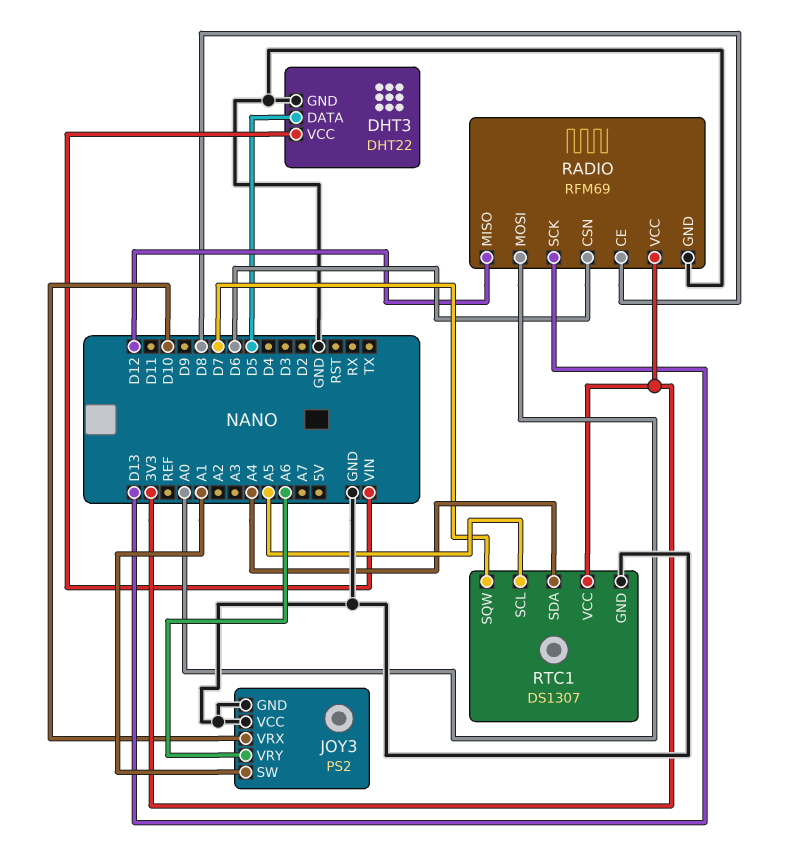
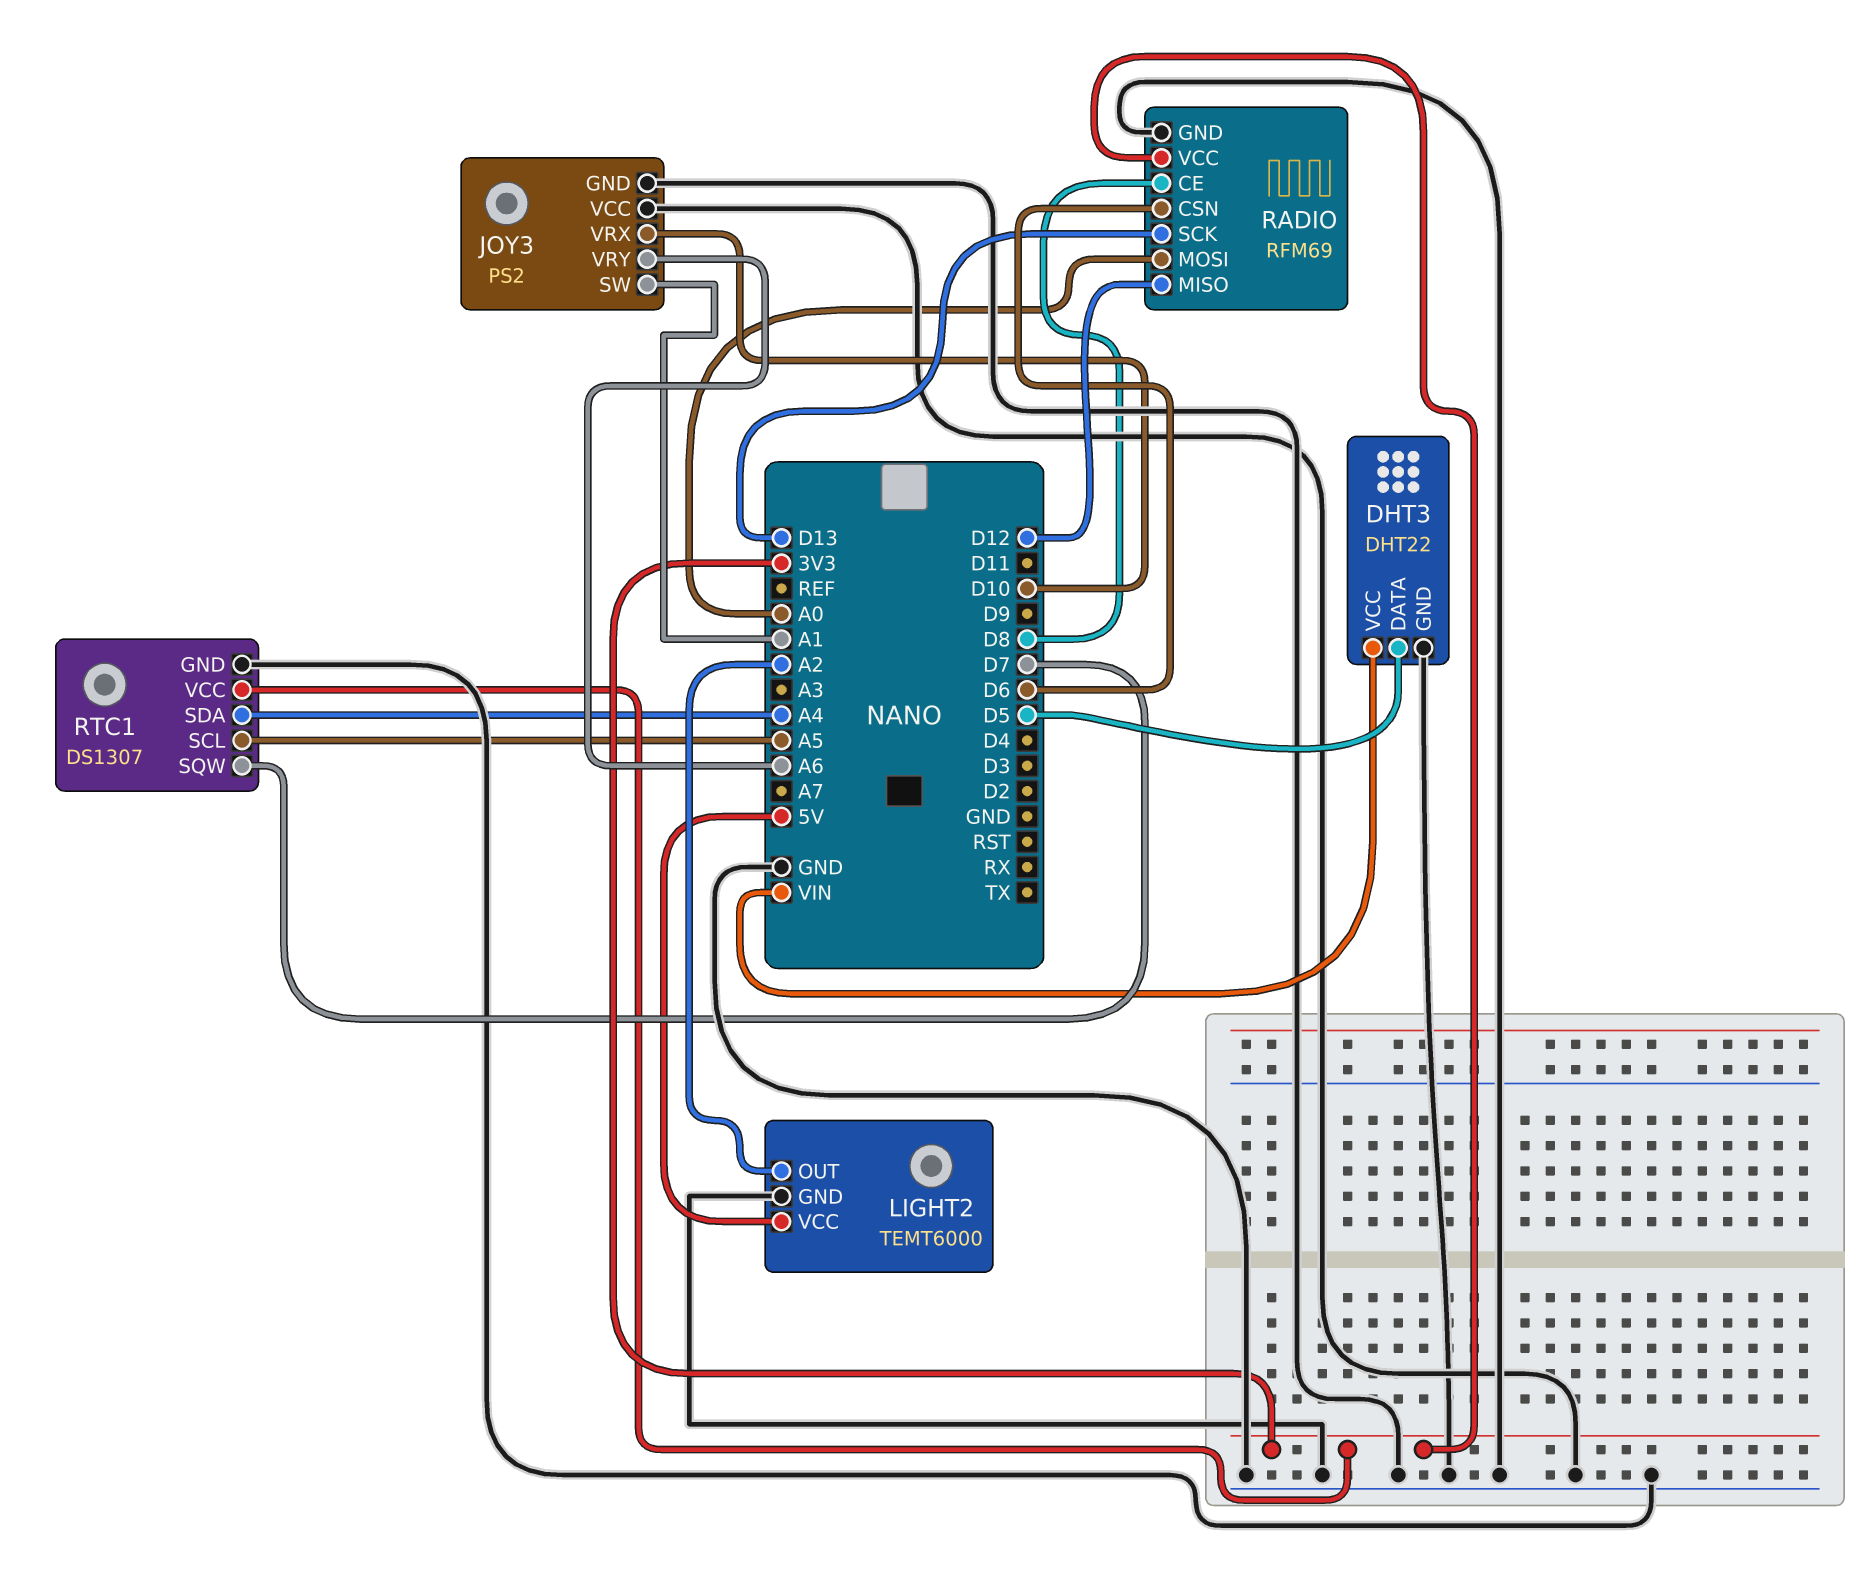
LIGHT2: none -> TEMT6000
LIGHT2 pin GND: none -> GND
LIGHT2 pin OUT: none -> A2
LIGHT2 pin VCC: none -> 5V

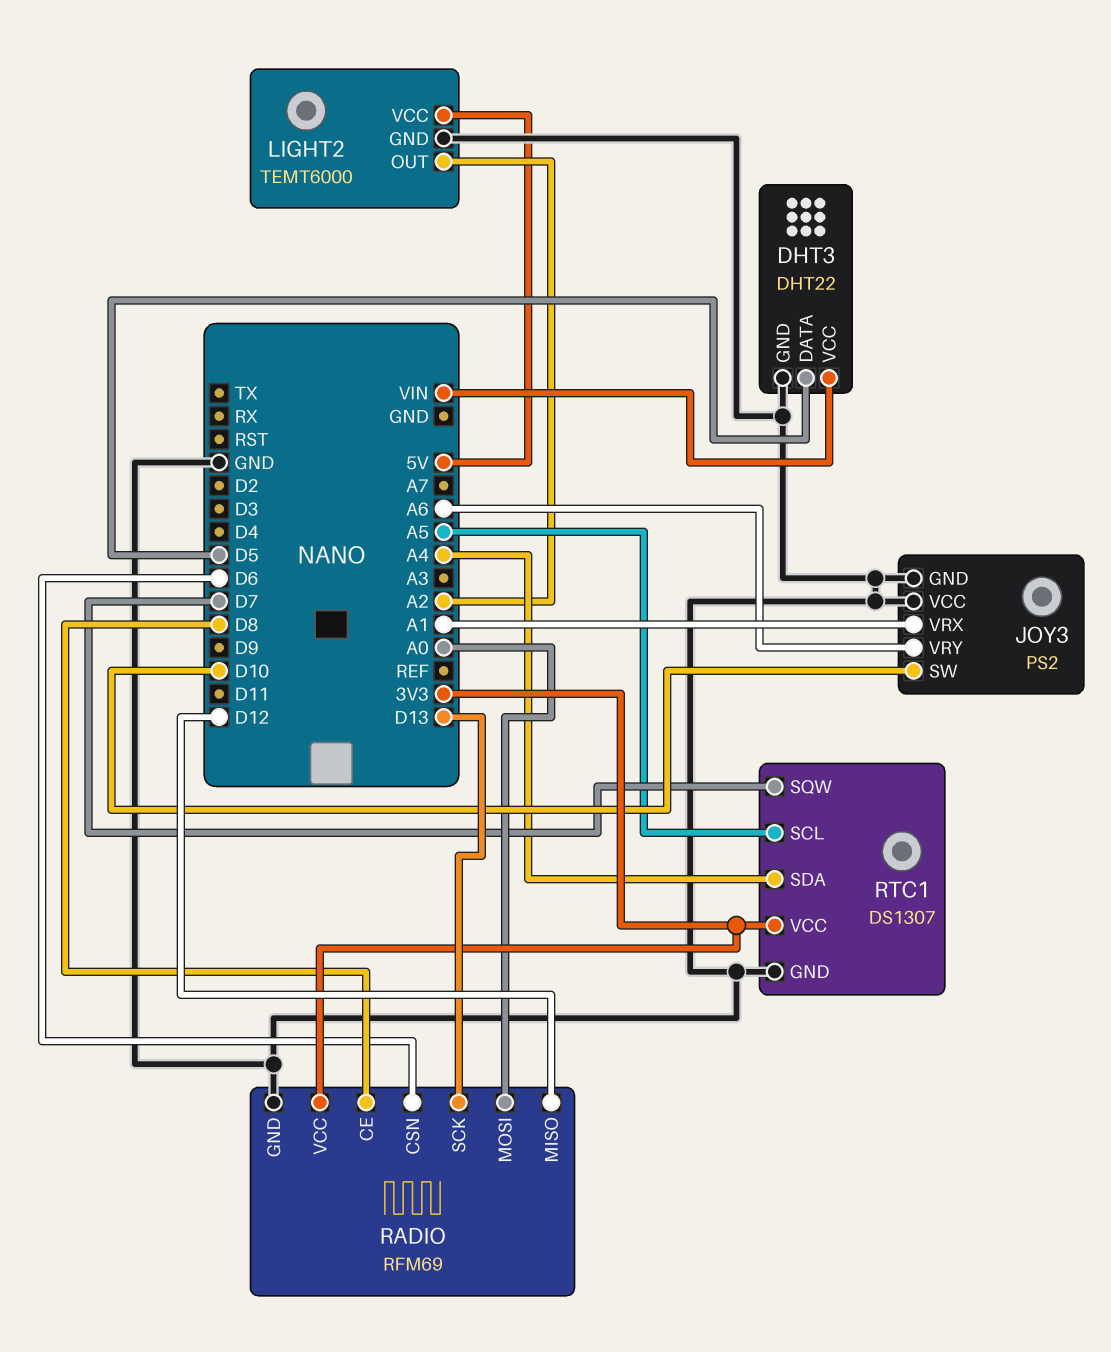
JOY3 pin SW: A1 -> D10
JOY3 pin VRX: D10 -> A1

